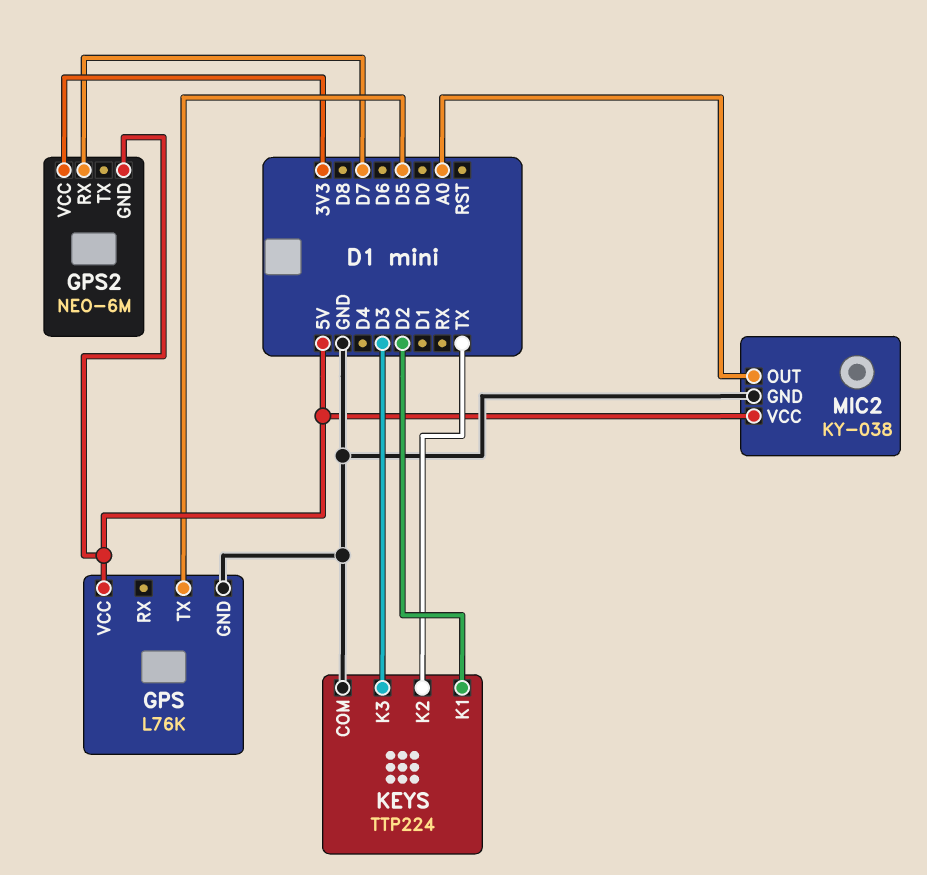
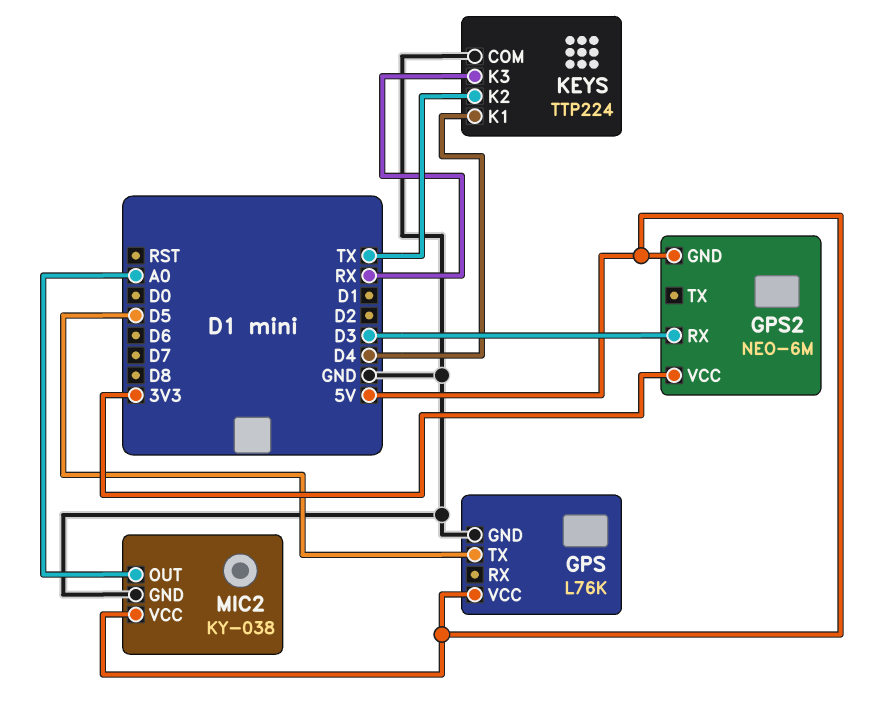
GPS2 pin RX: D7 -> D3
KEYS pin K1: D2 -> D4
KEYS pin K3: D3 -> RX

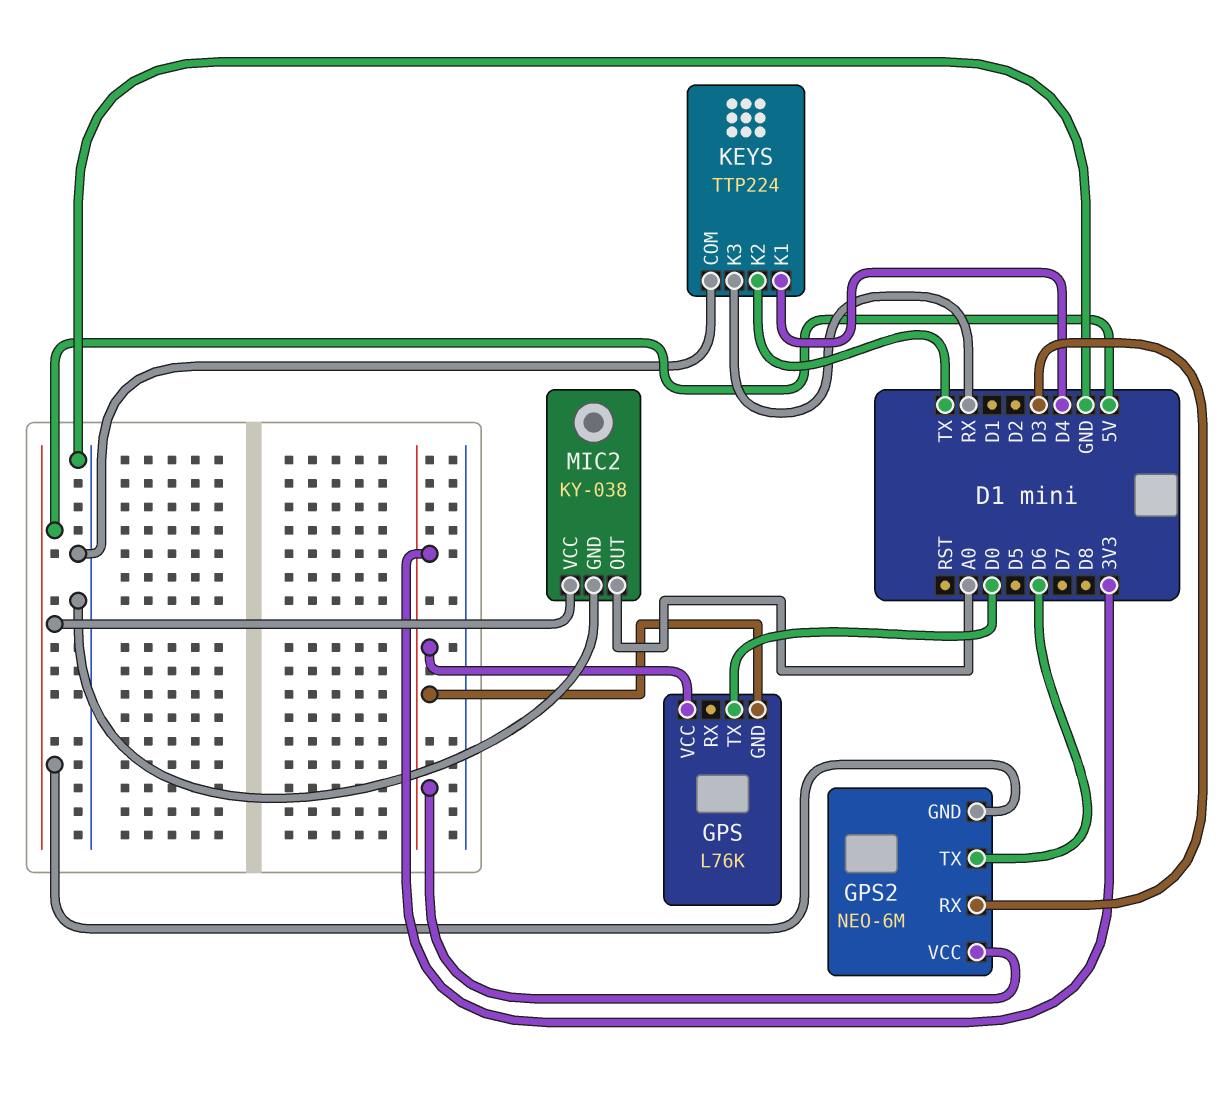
GPS pin GND: GND -> 3V3
GPS pin TX: D5 -> D0
GPS pin VCC: 5V -> 3V3
GPS2 pin TX: none -> D6

